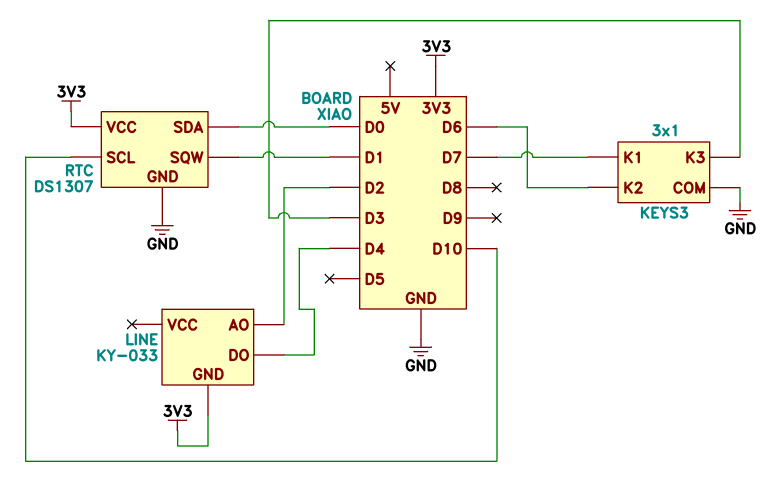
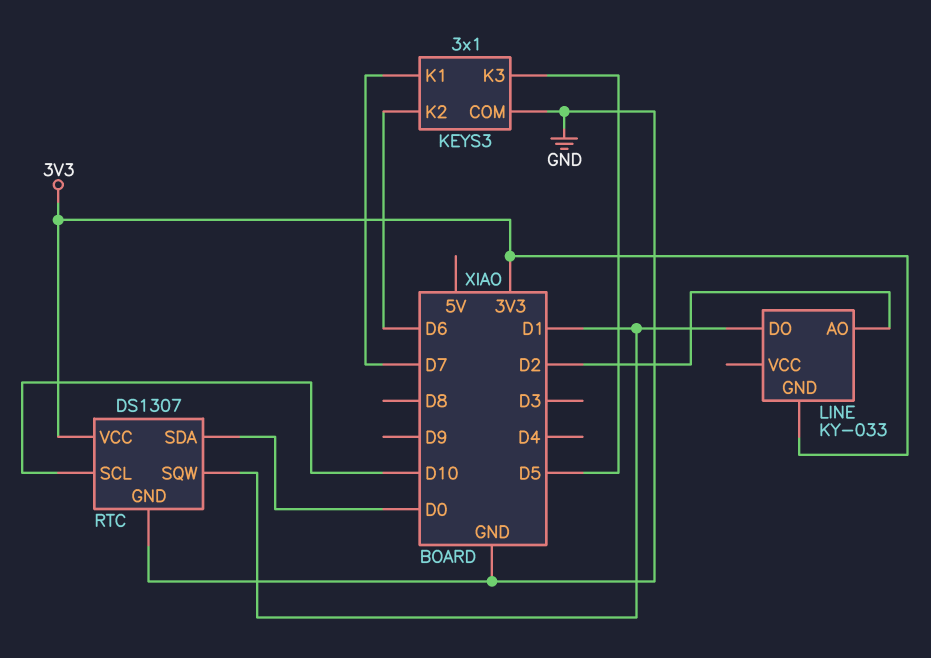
KEYS3 pin K3: D3 -> D5
LINE pin DO: D4 -> D1

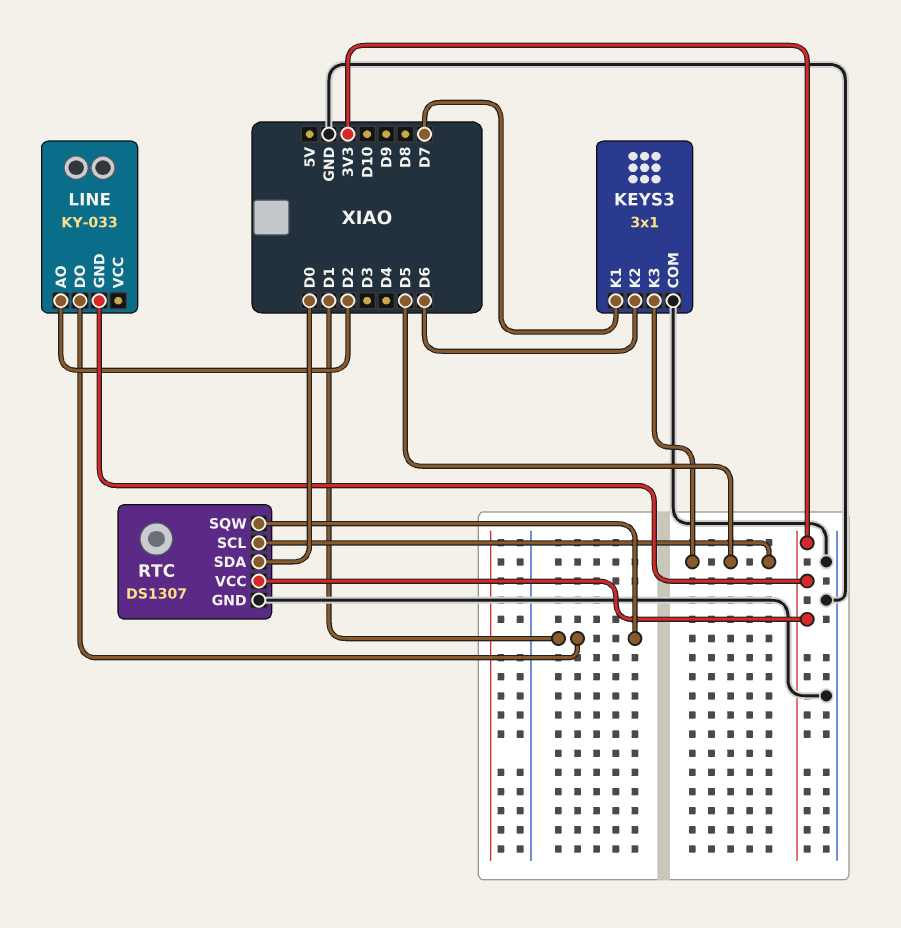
RTC pin SCL: D10 -> D5

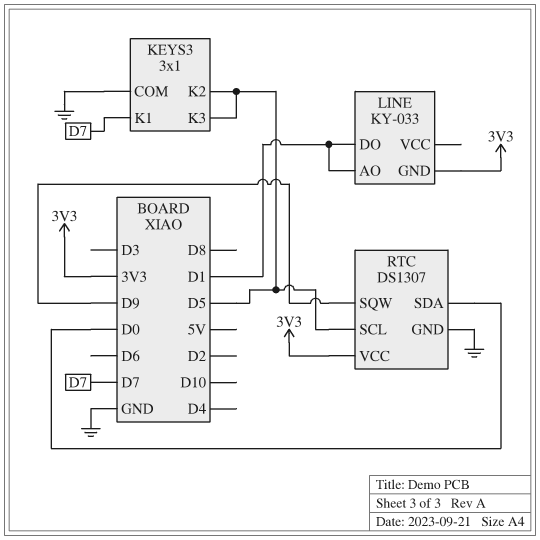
KEYS3 pin K2: D6 -> D5
LINE pin AO: D2 -> D1
RTC pin SQW: D1 -> D9

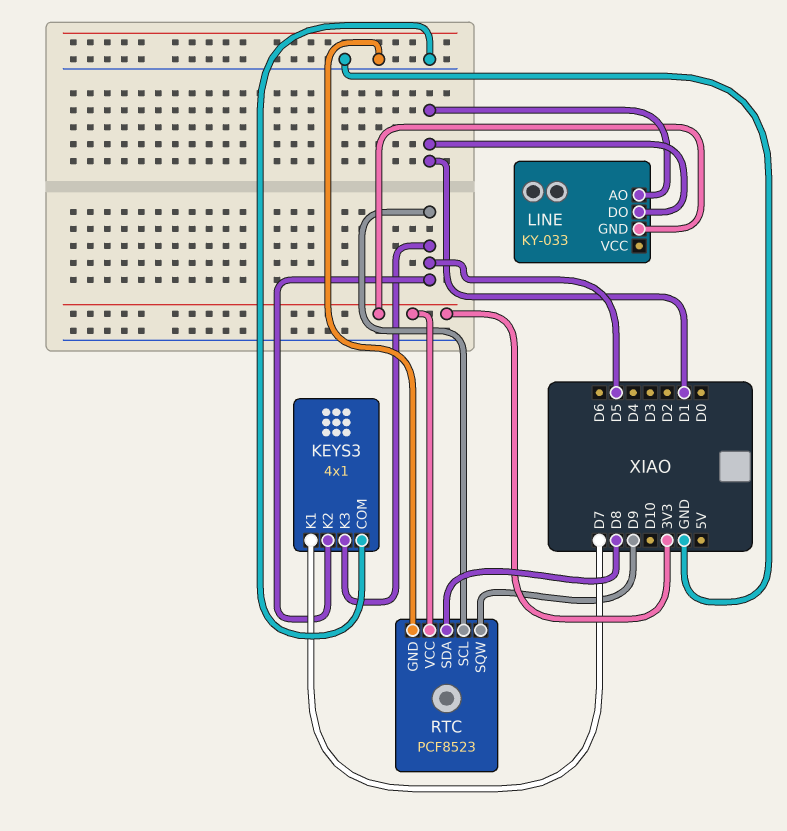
KEYS3: 3x1 -> 4x1
RTC: DS1307 -> PCF8523
RTC pin SDA: D0 -> D8

